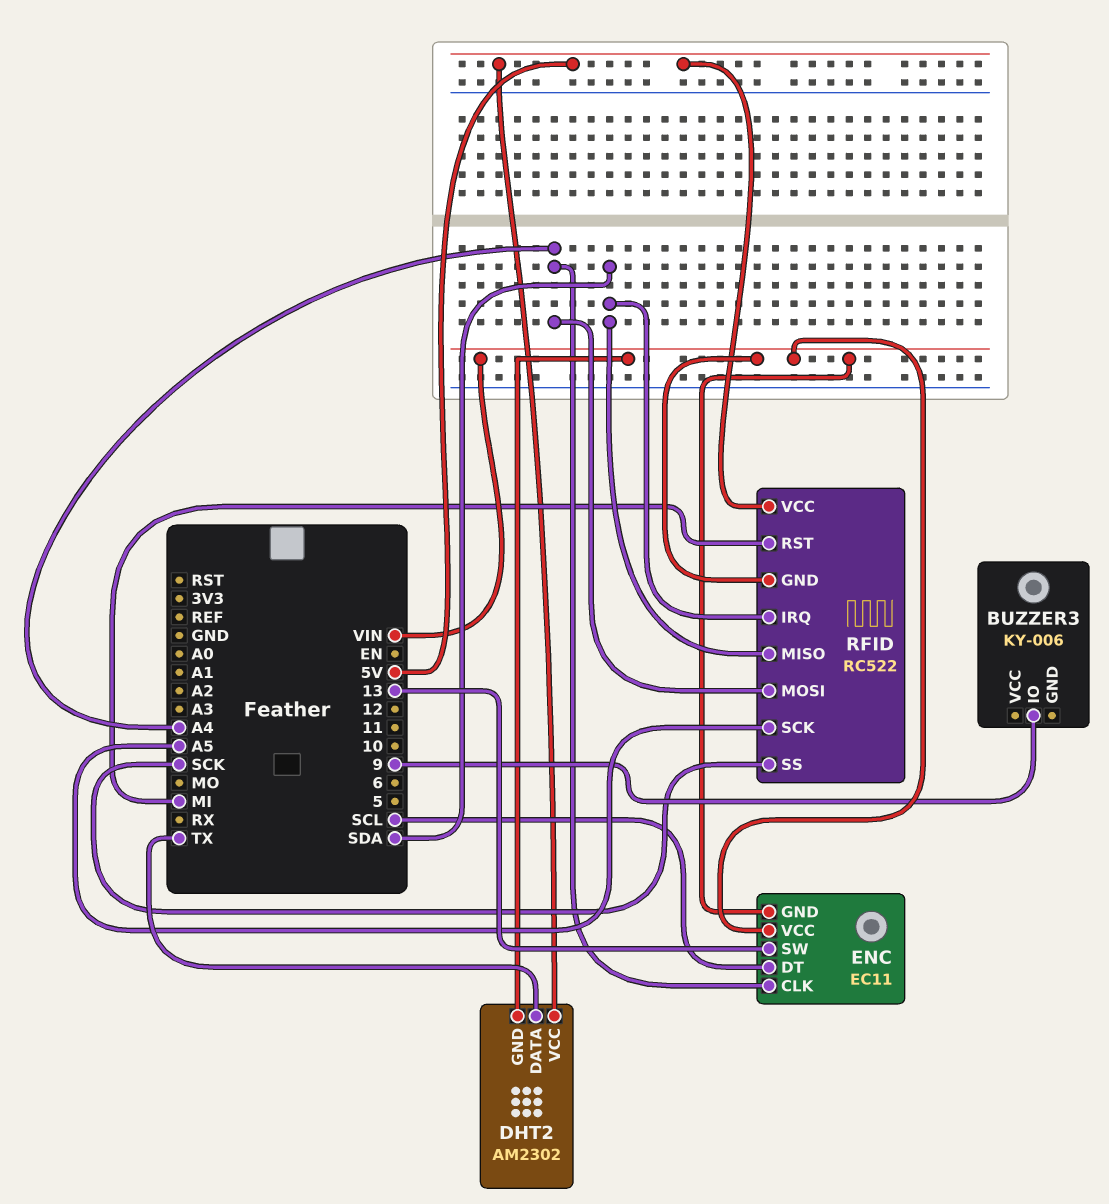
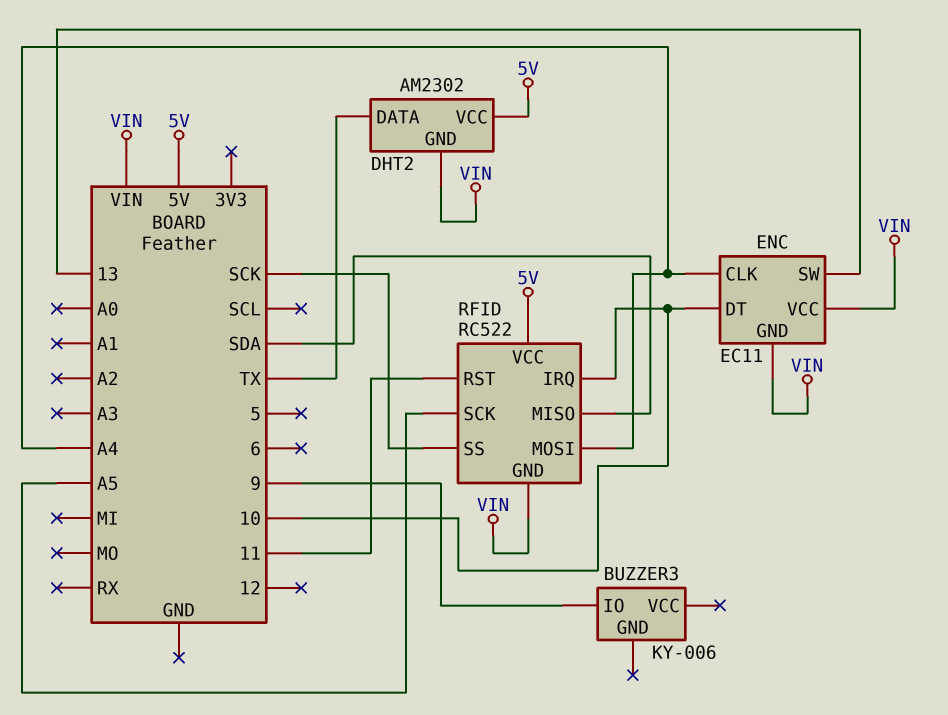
ENC pin DT: SCL -> 10
RFID pin IRQ: SDA -> 10
RFID pin RST: MI -> 11

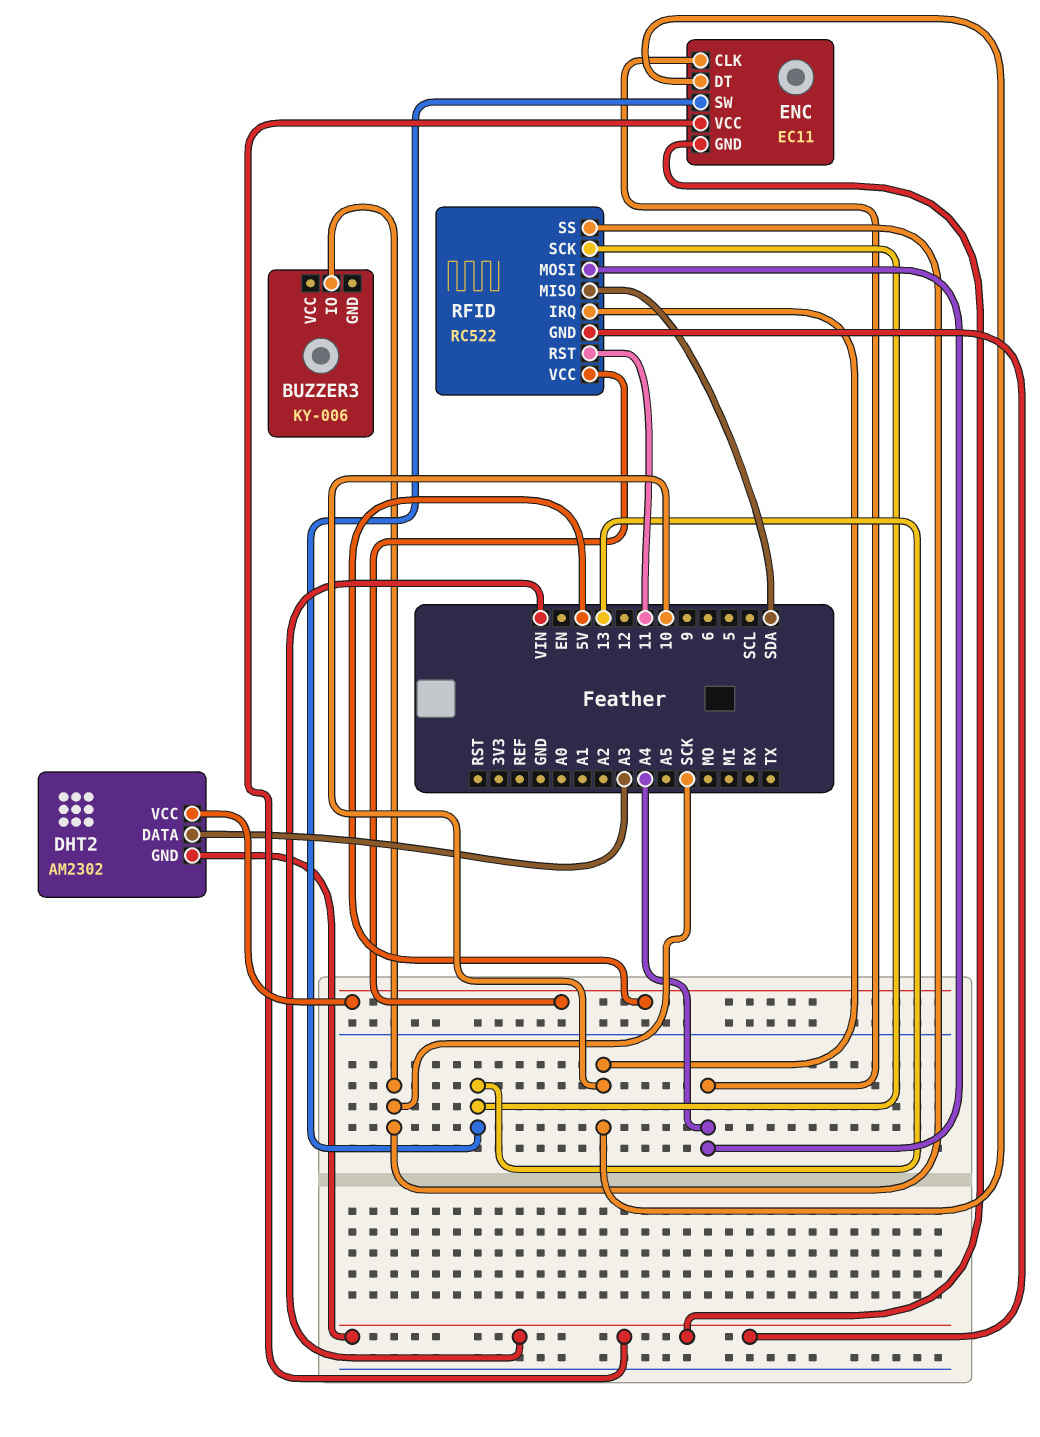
BUZZER3 pin IO: 9 -> SCK
DHT2 pin DATA: TX -> A3
RFID pin SCK: A5 -> 13

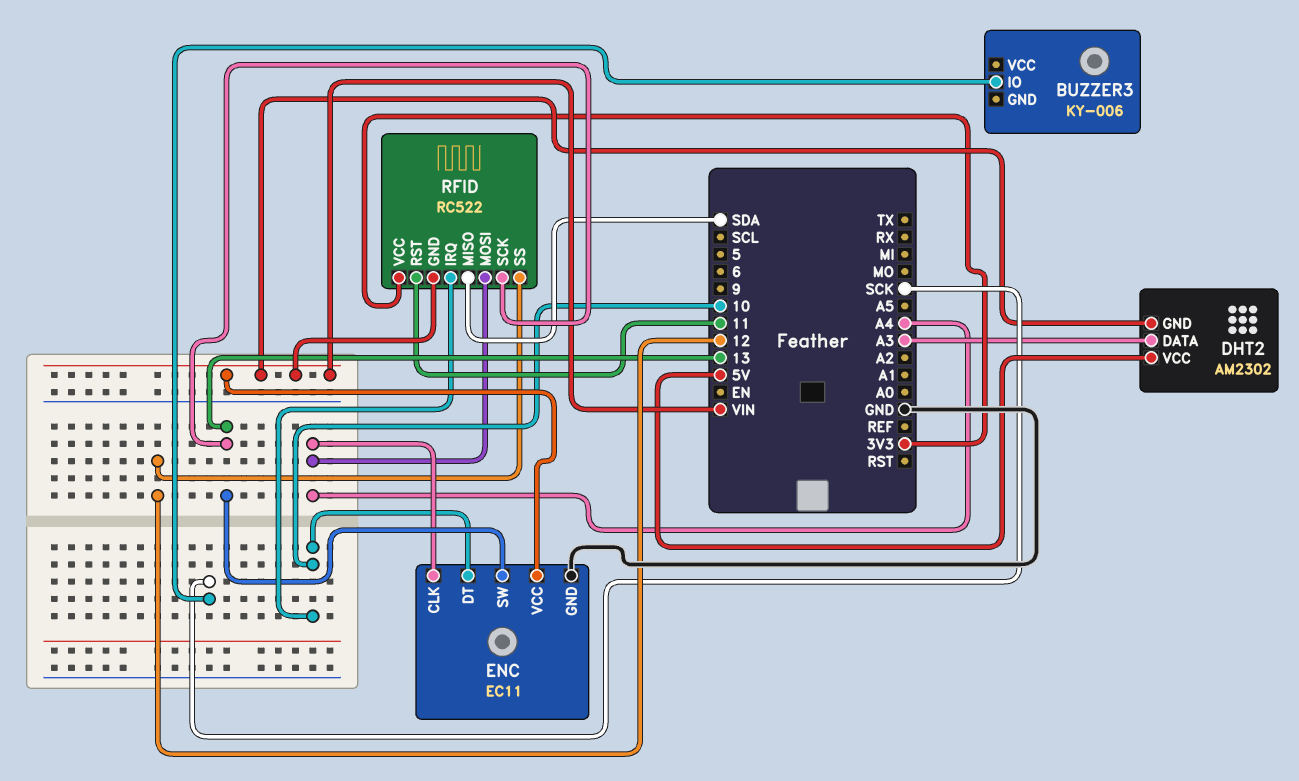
ENC pin GND: VIN -> GND
RFID pin SS: SCK -> 12
RFID pin VCC: 5V -> 3V3

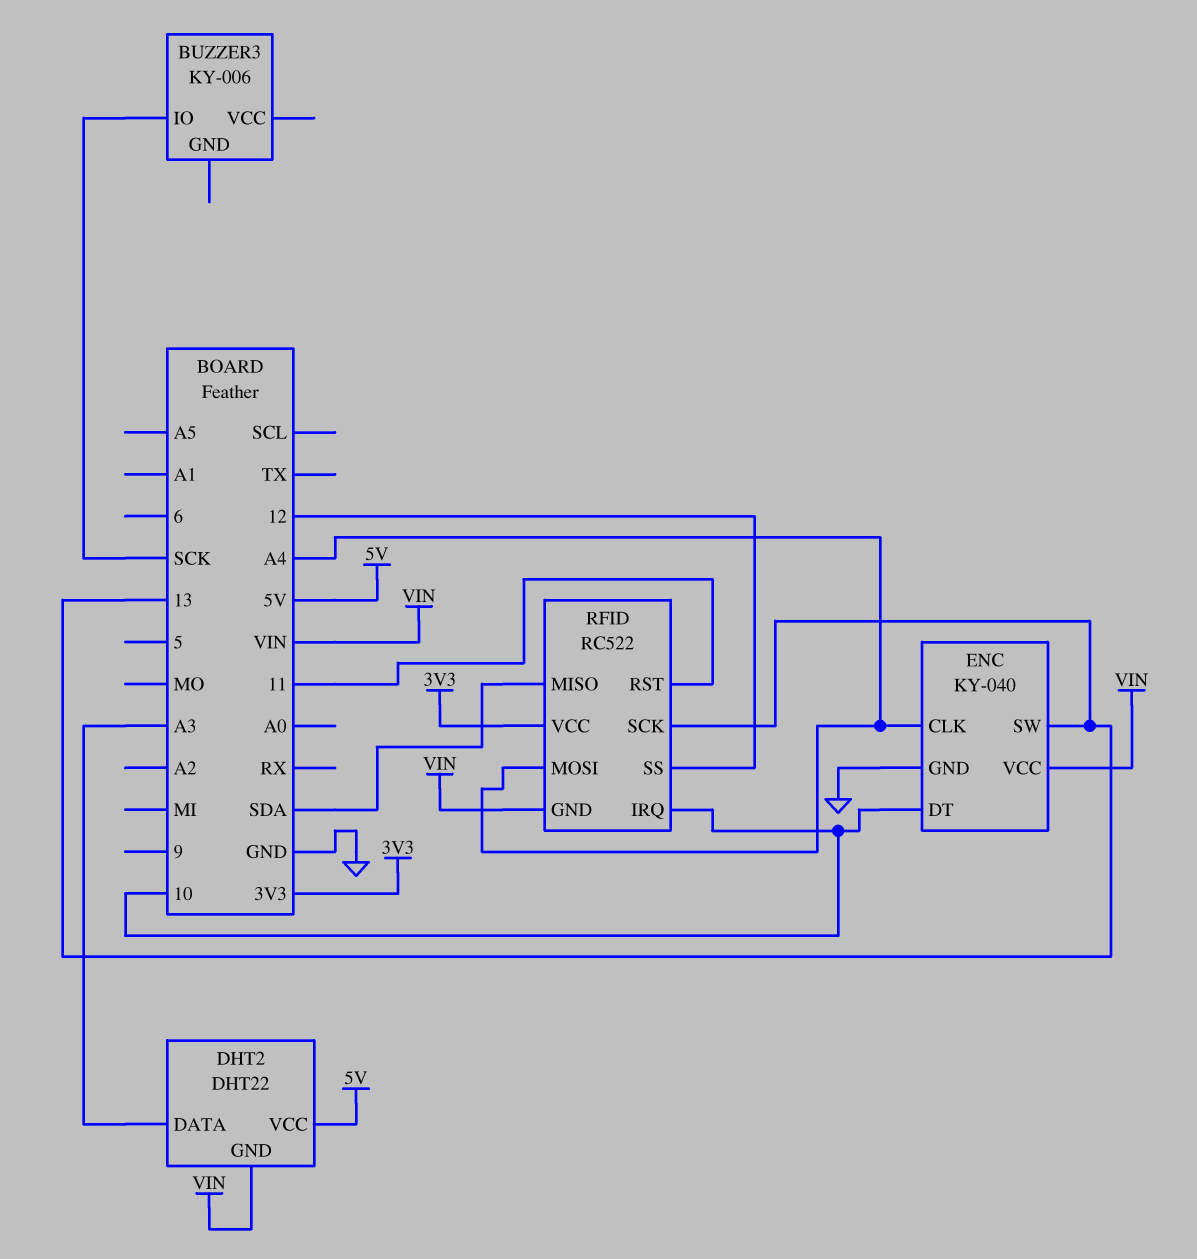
DHT2: AM2302 -> DHT22
ENC: EC11 -> KY-040

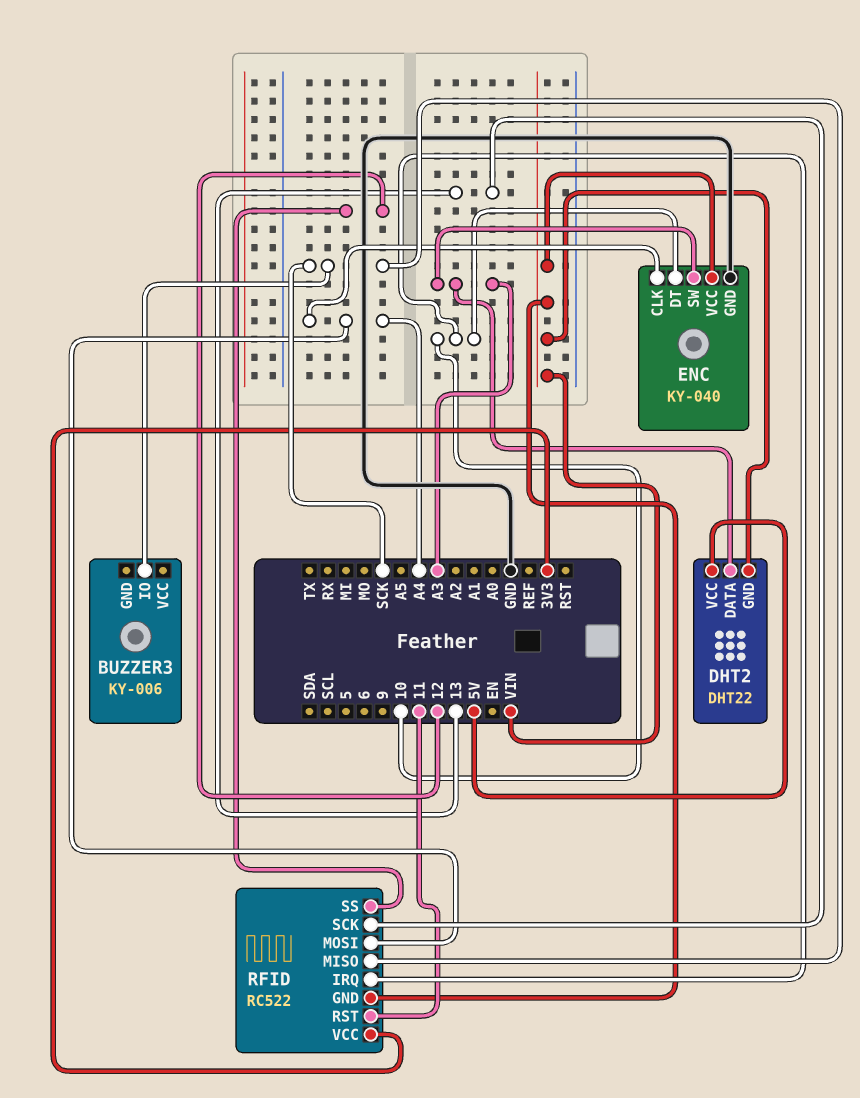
ENC pin SW: 13 -> A3
RFID pin MISO: SDA -> SCK

